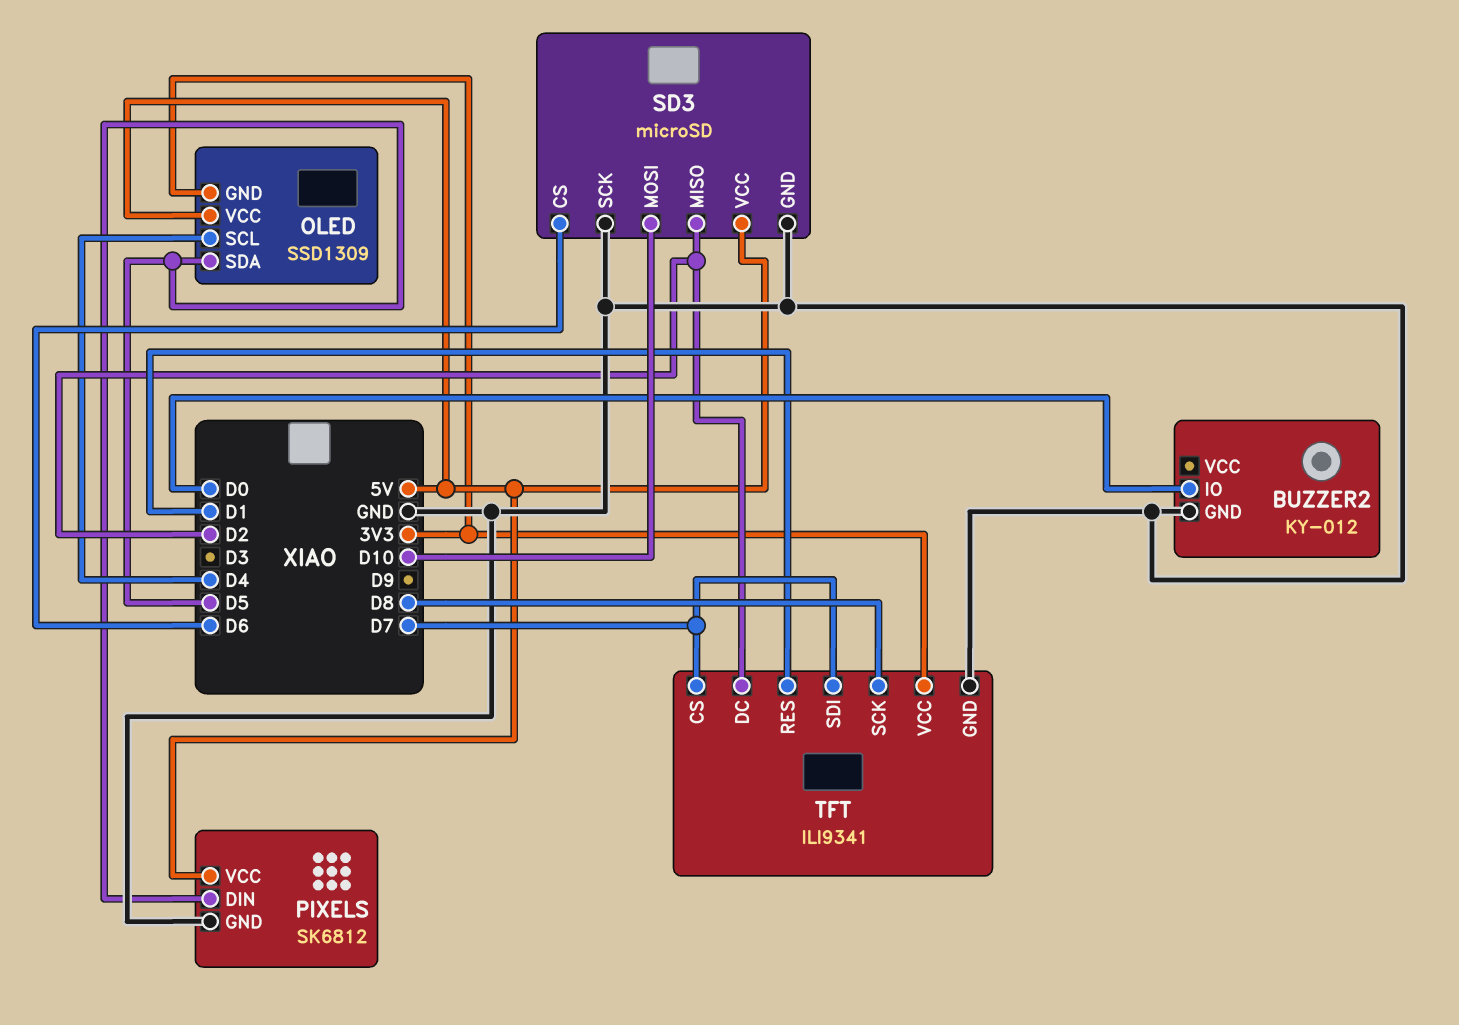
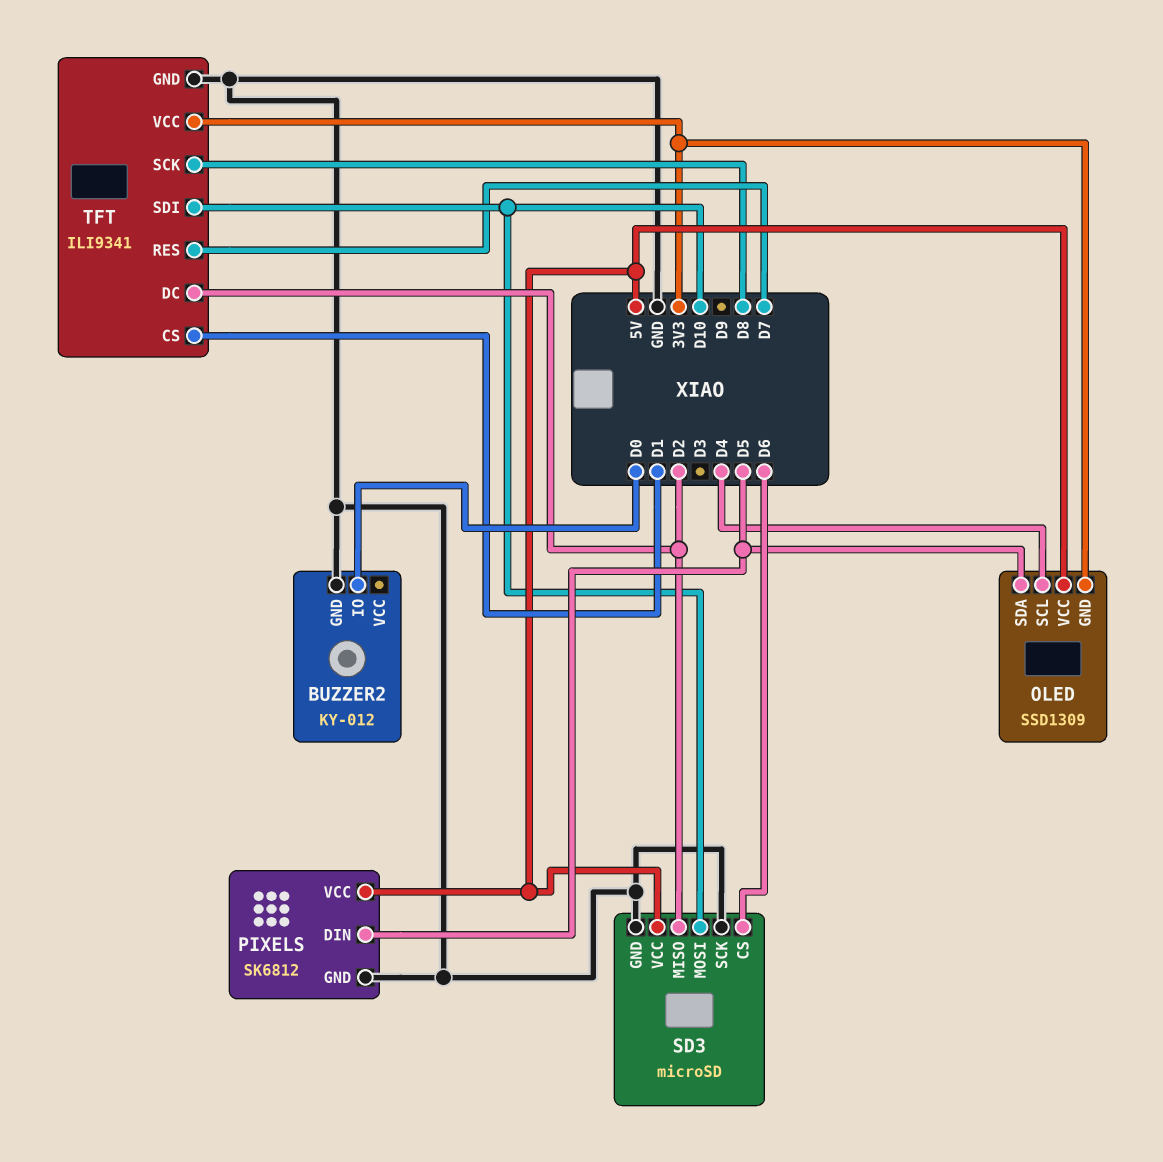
TFT pin CS: D7 -> D1
TFT pin RES: D1 -> D7
TFT pin SDI: D7 -> D10

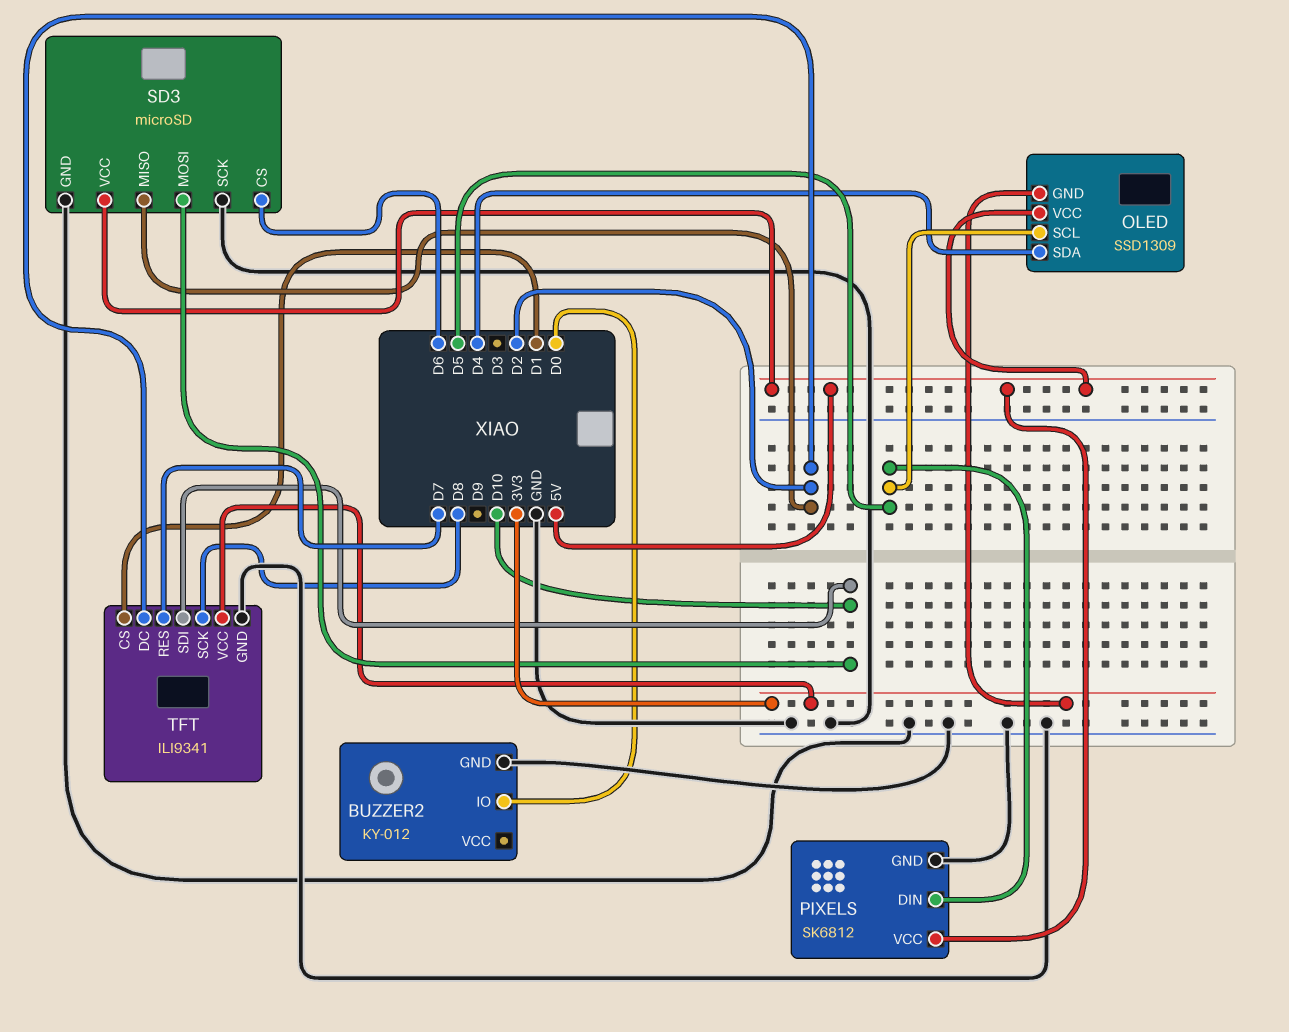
OLED pin SCL: D4 -> D5
OLED pin SDA: D5 -> D4

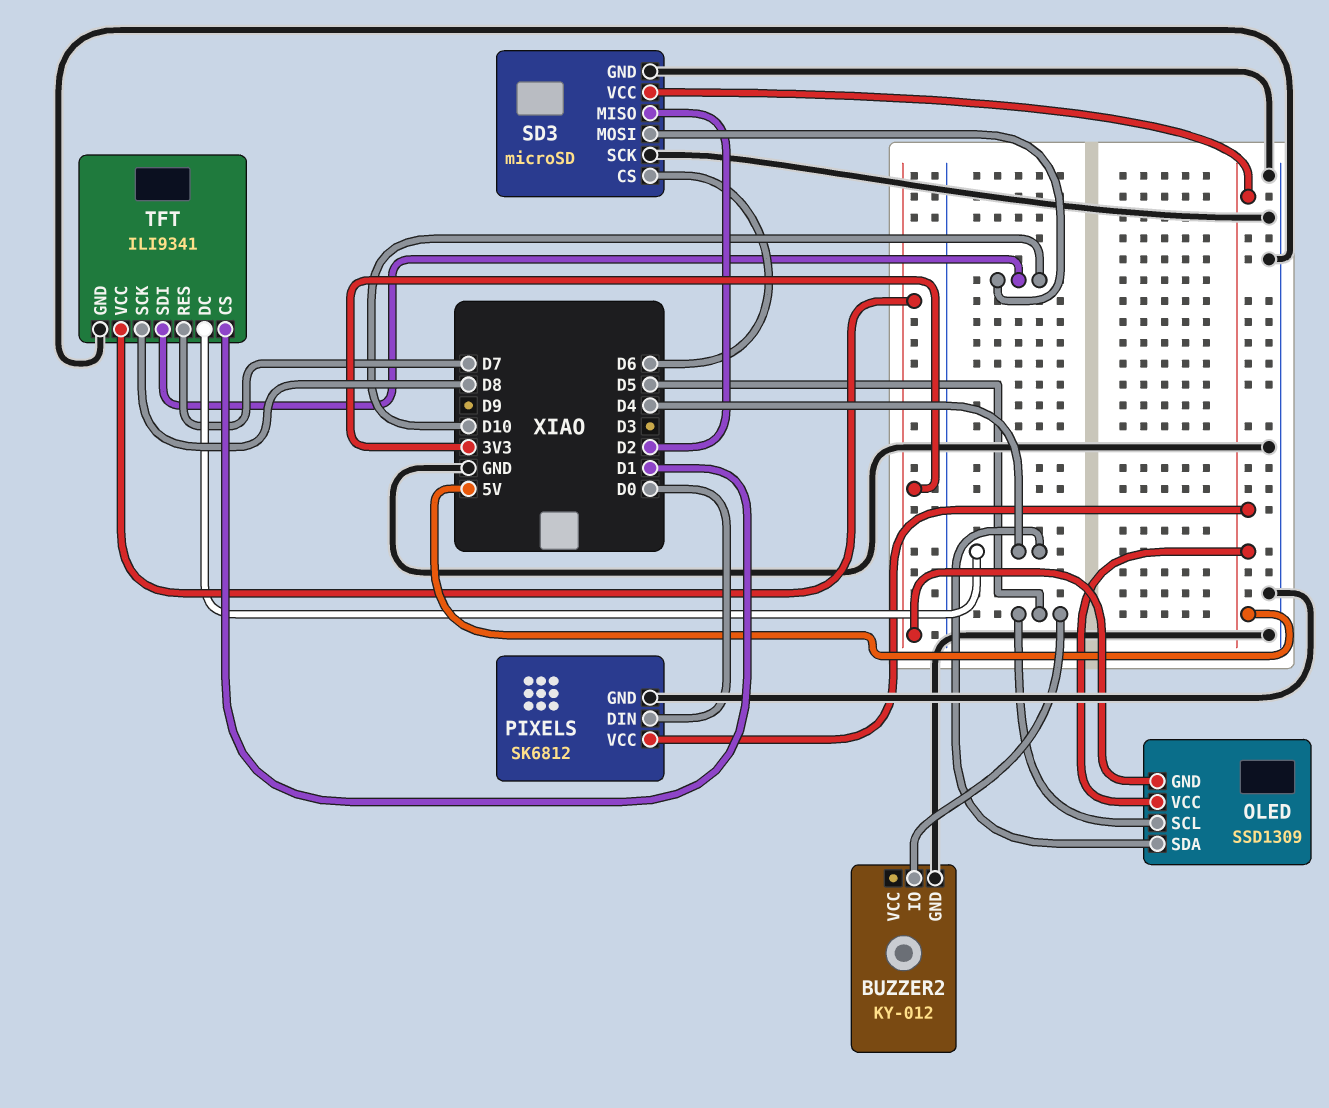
BUZZER2 pin IO: D0 -> D5
PIXELS pin DIN: D5 -> D0
TFT pin DC: D2 -> D4

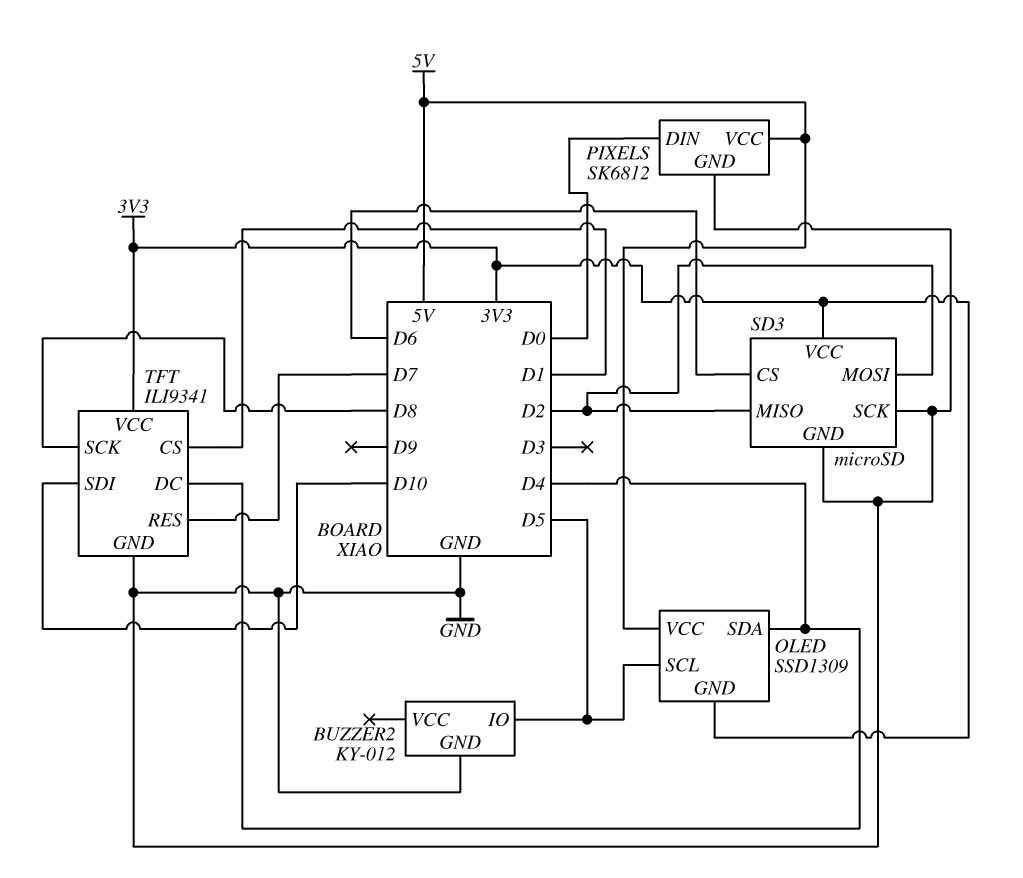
SD3 pin MOSI: D10 -> D2
SD3 pin VCC: 5V -> 3V3

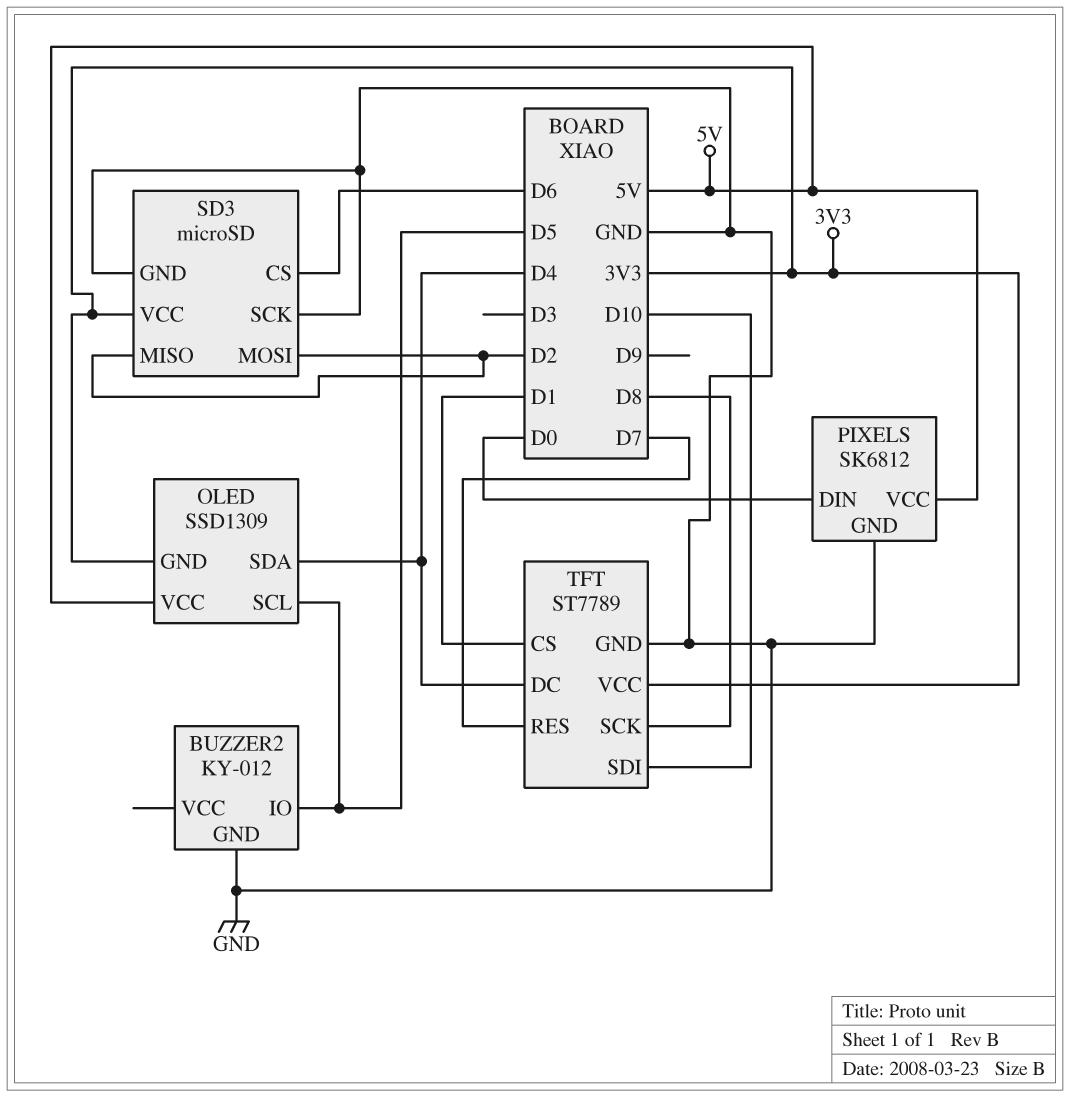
TFT: ILI9341 -> ST7789

